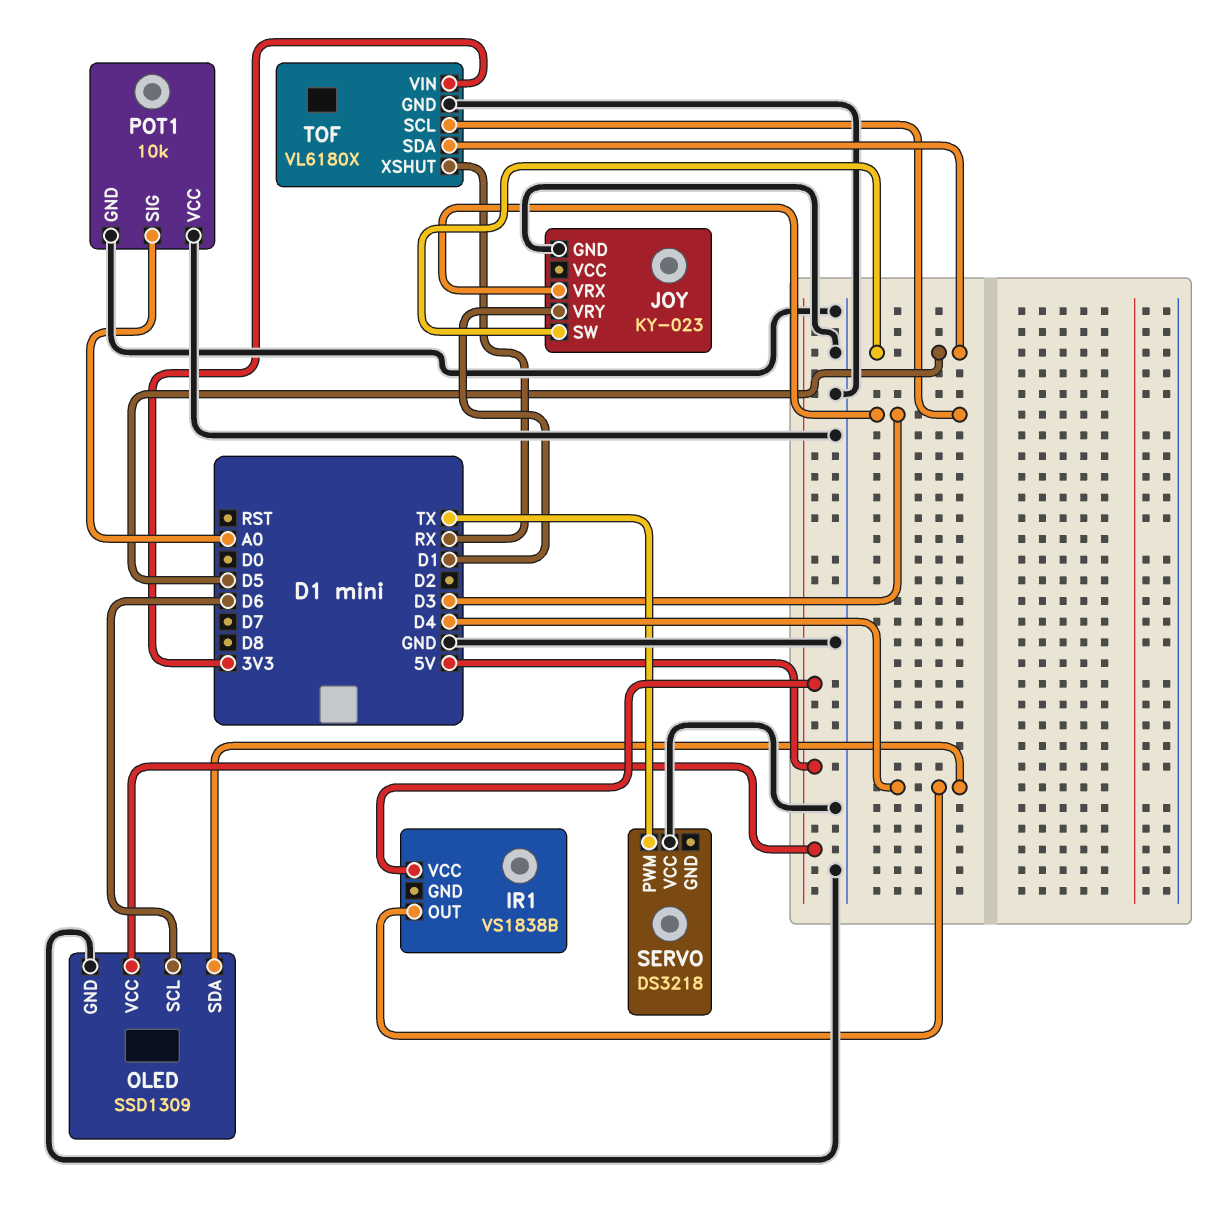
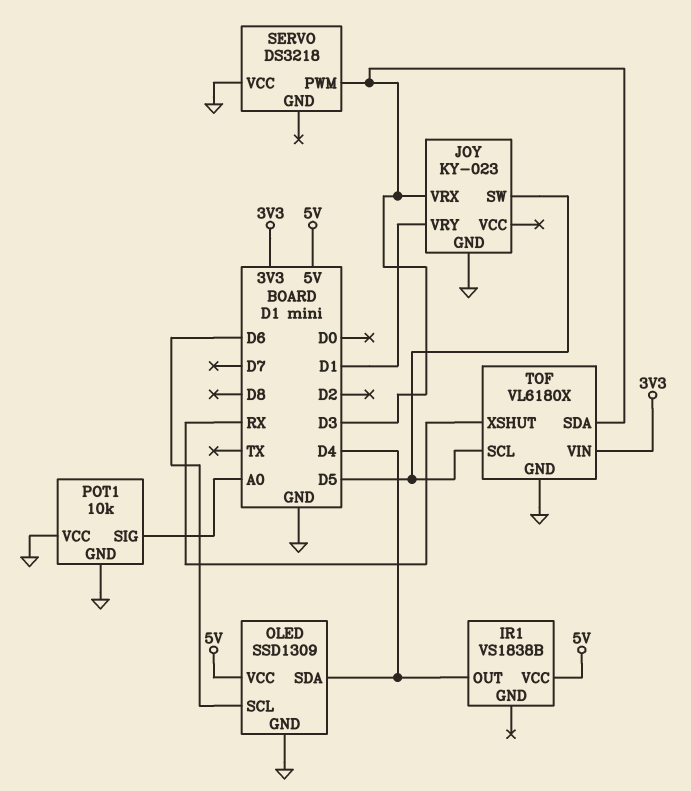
SERVO pin PWM: TX -> D3
TOF pin SCL: D3 -> D5
TOF pin SDA: D5 -> D3

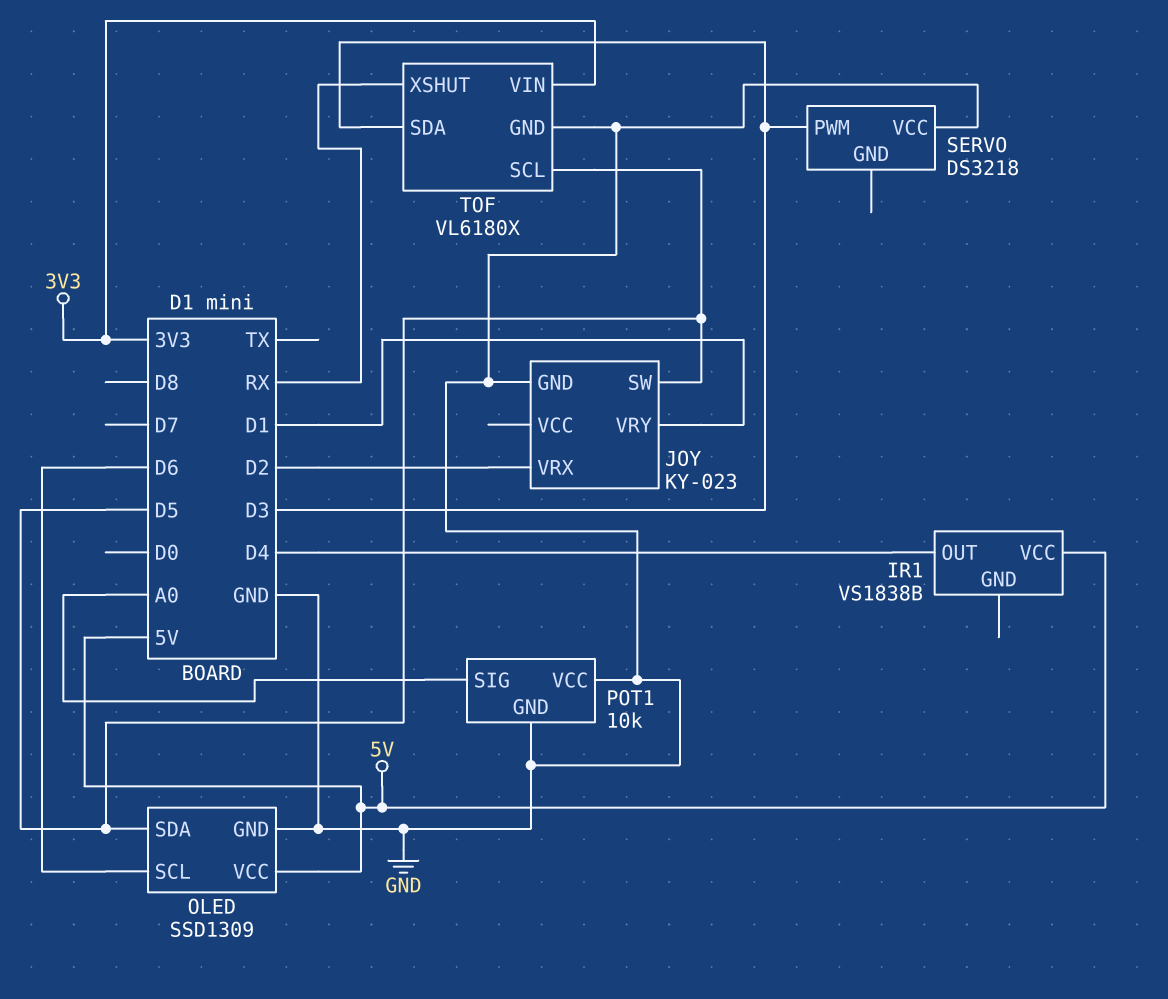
JOY pin VRX: D3 -> D2
OLED pin SDA: D4 -> D5

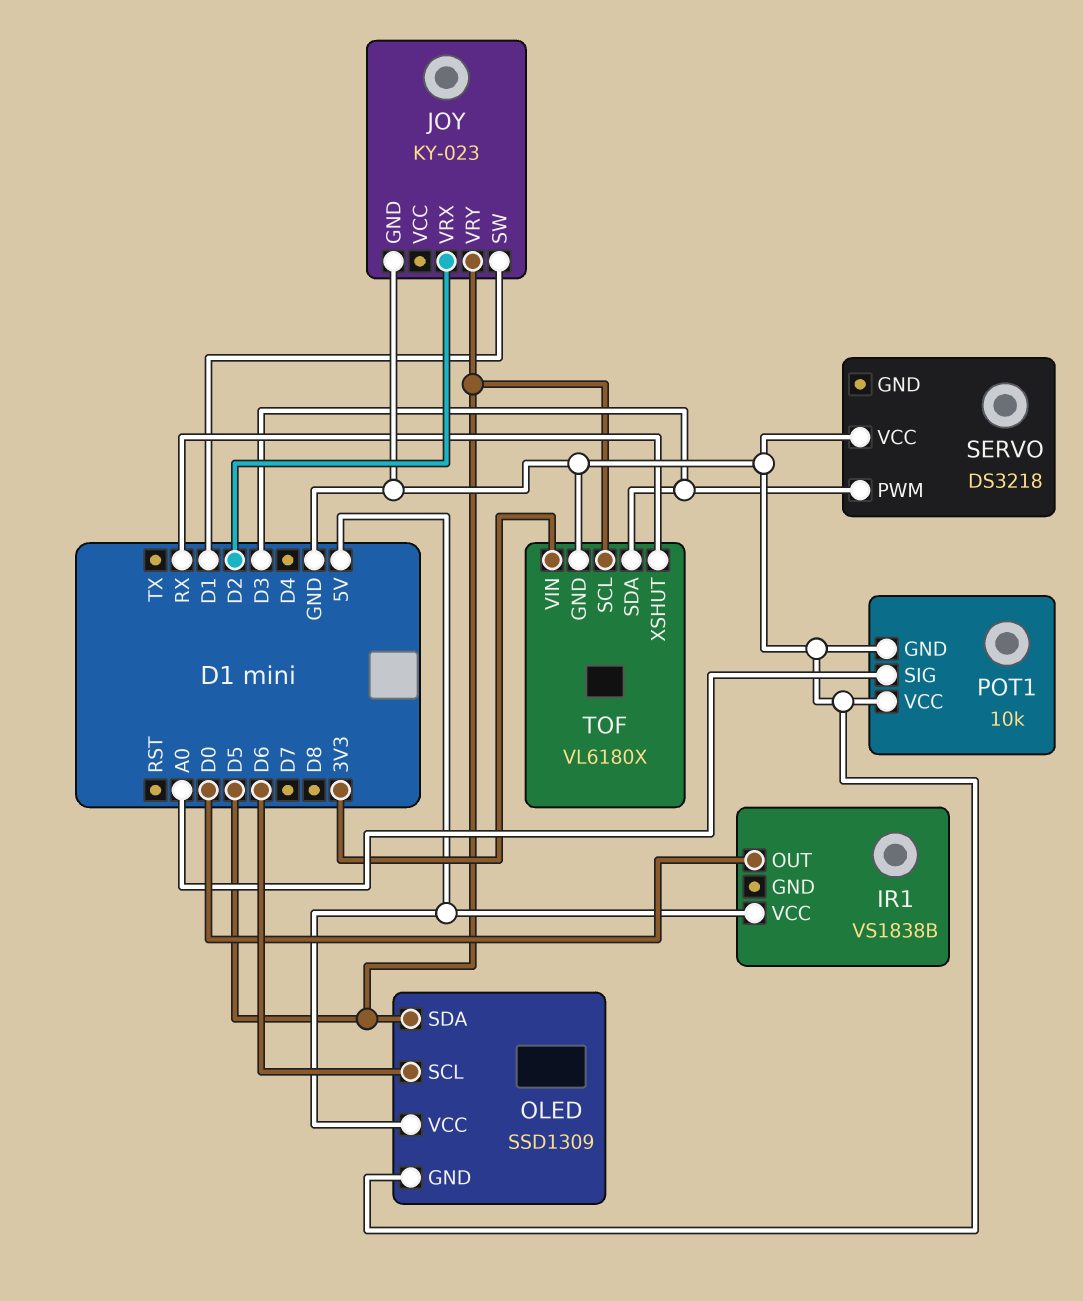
IR1 pin OUT: D4 -> D0
JOY pin SW: D5 -> D1
JOY pin VRY: D1 -> D5

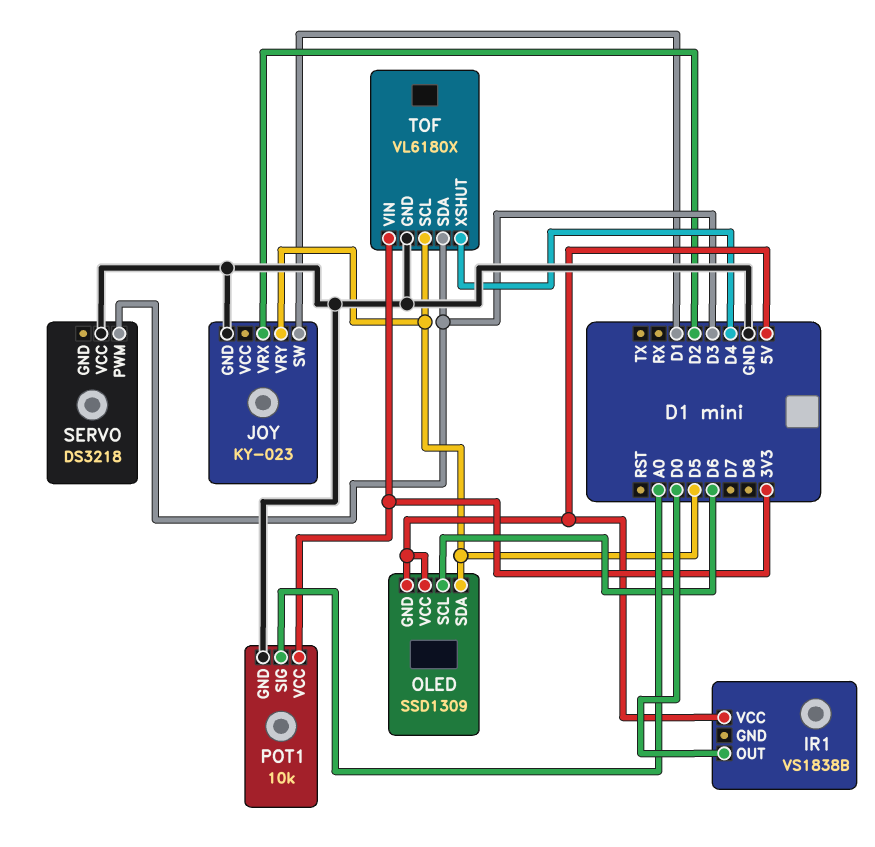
OLED pin GND: GND -> 5V
POT1 pin VCC: GND -> 3V3
TOF pin XSHUT: RX -> D4

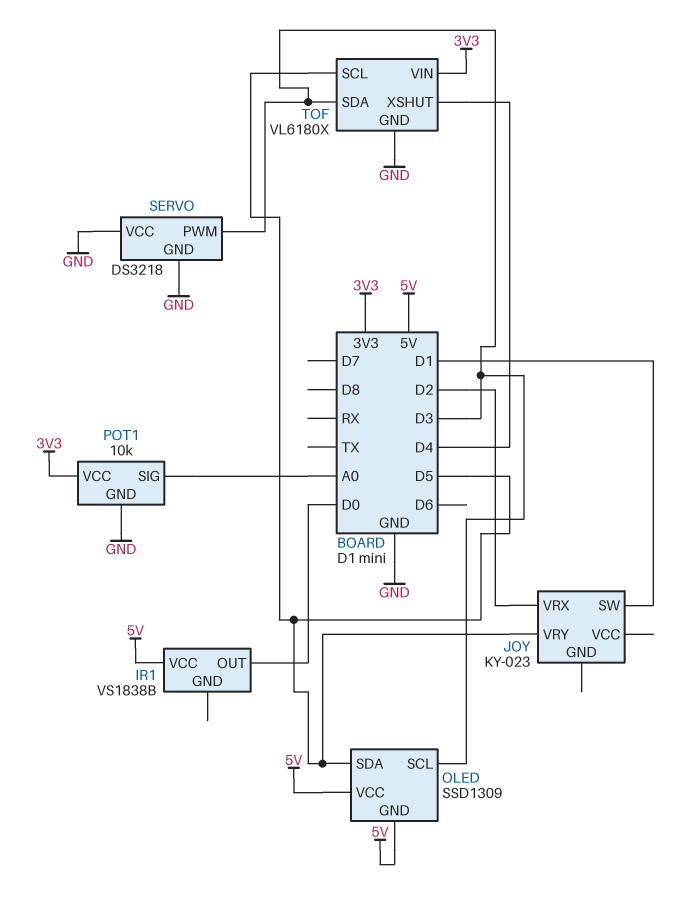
JOY pin GND: GND -> none
OLED pin SCL: D6 -> D3
SERVO pin GND: none -> GND

